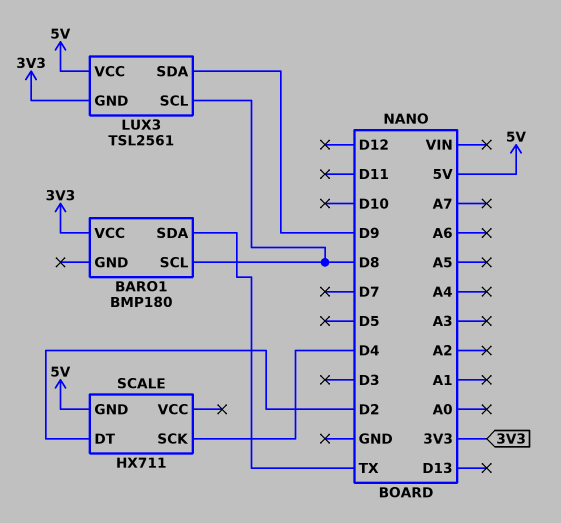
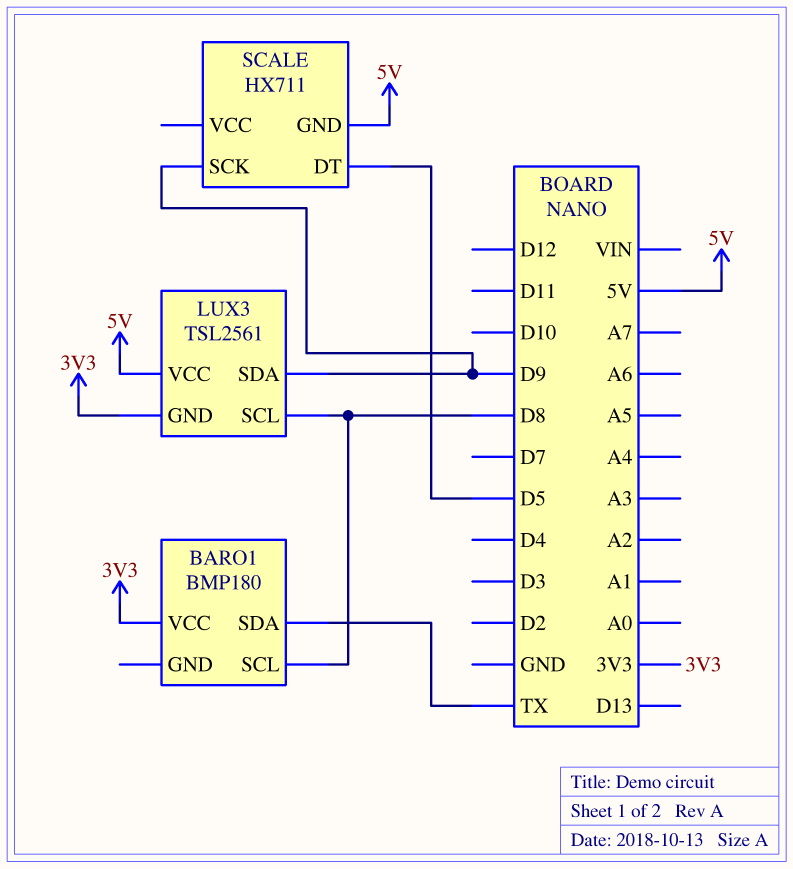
SCALE pin DT: D2 -> D5
SCALE pin SCK: D4 -> D9

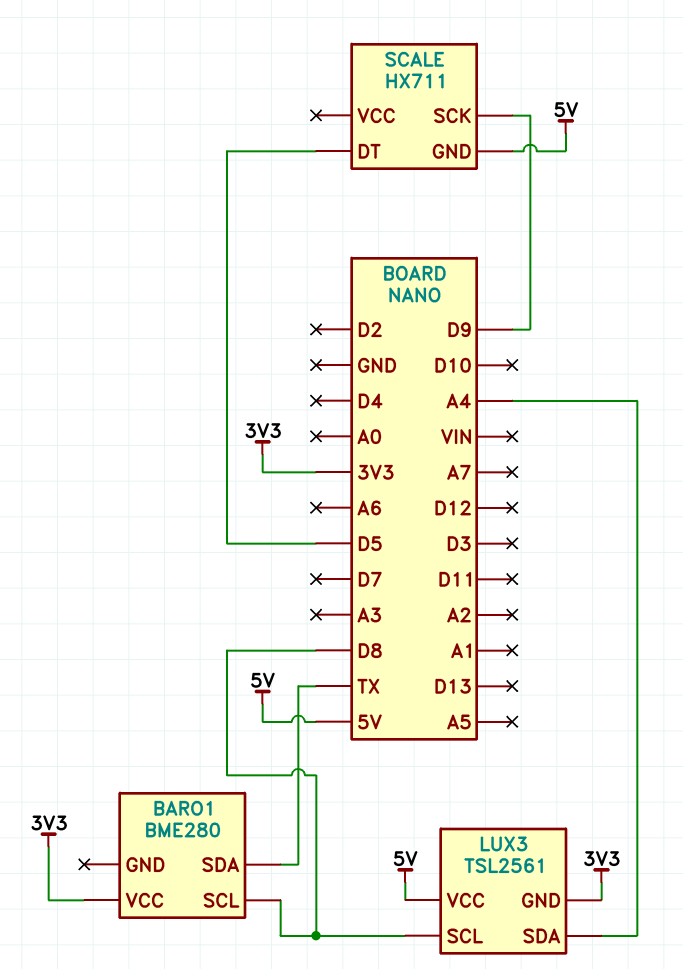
BARO1: BMP180 -> BME280
LUX3 pin SDA: D9 -> A4

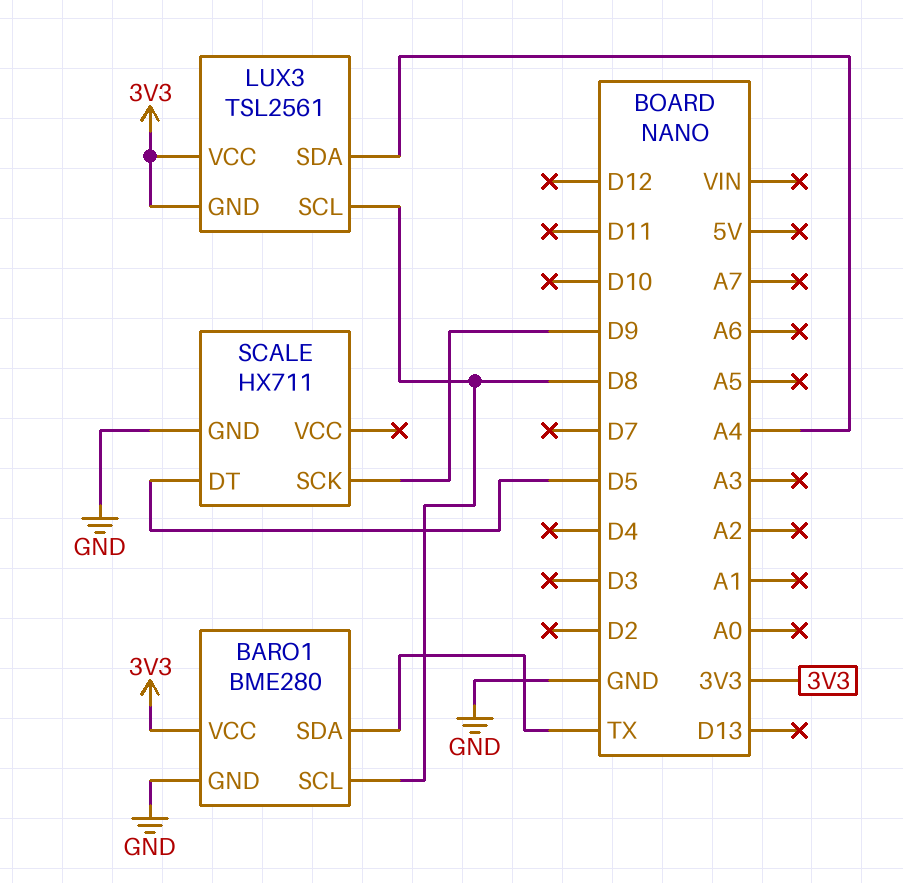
BARO1 pin GND: none -> GND
LUX3 pin VCC: 5V -> 3V3
SCALE pin GND: 5V -> GND

